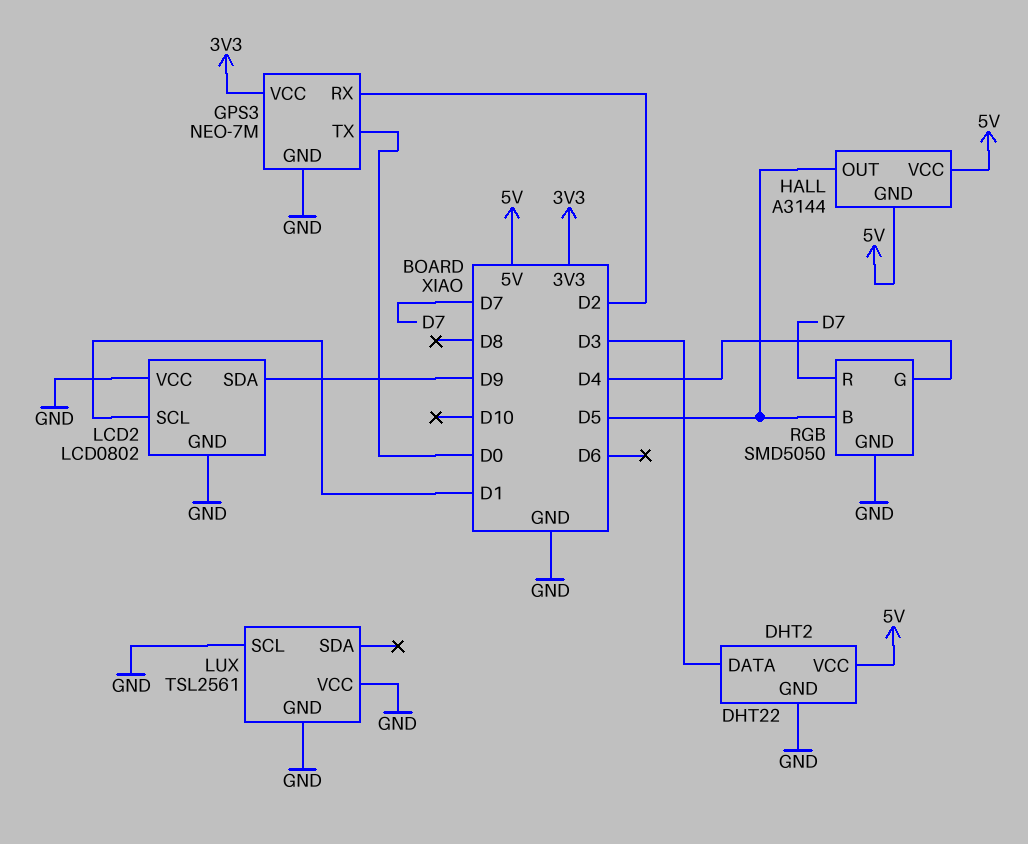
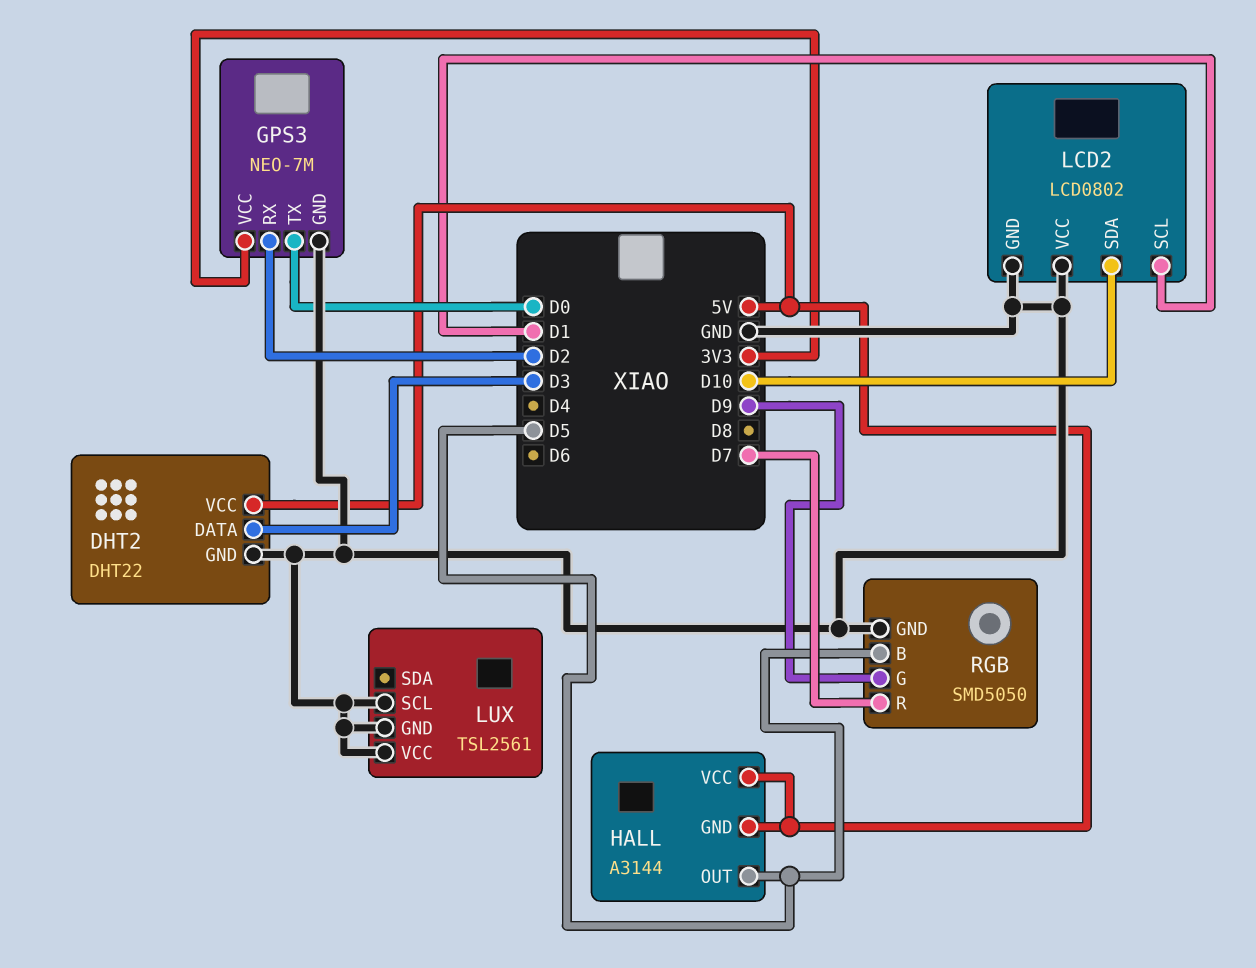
LCD2 pin SDA: D9 -> D10
RGB pin G: D4 -> D9

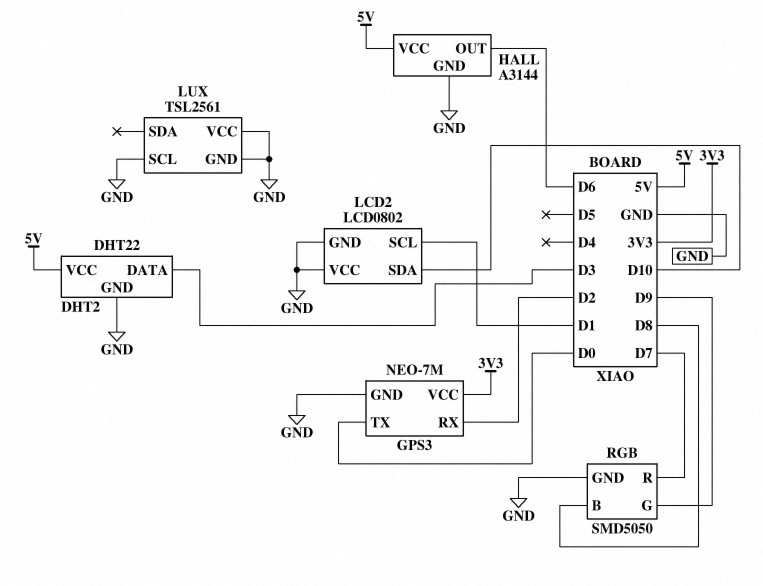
HALL pin GND: 5V -> GND
HALL pin OUT: D5 -> D6
RGB pin B: D5 -> D8

